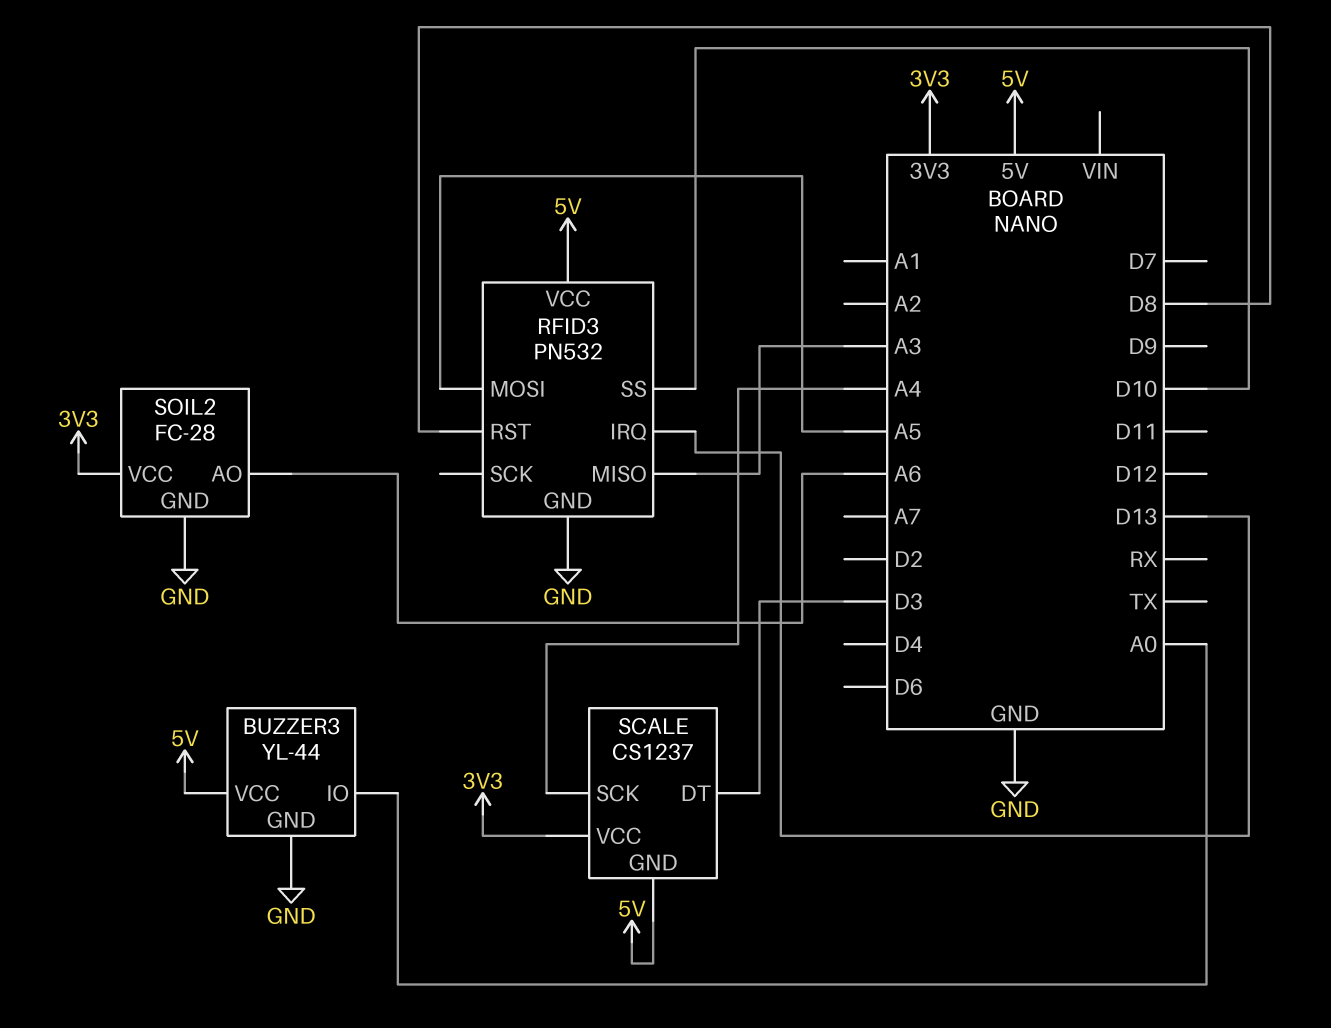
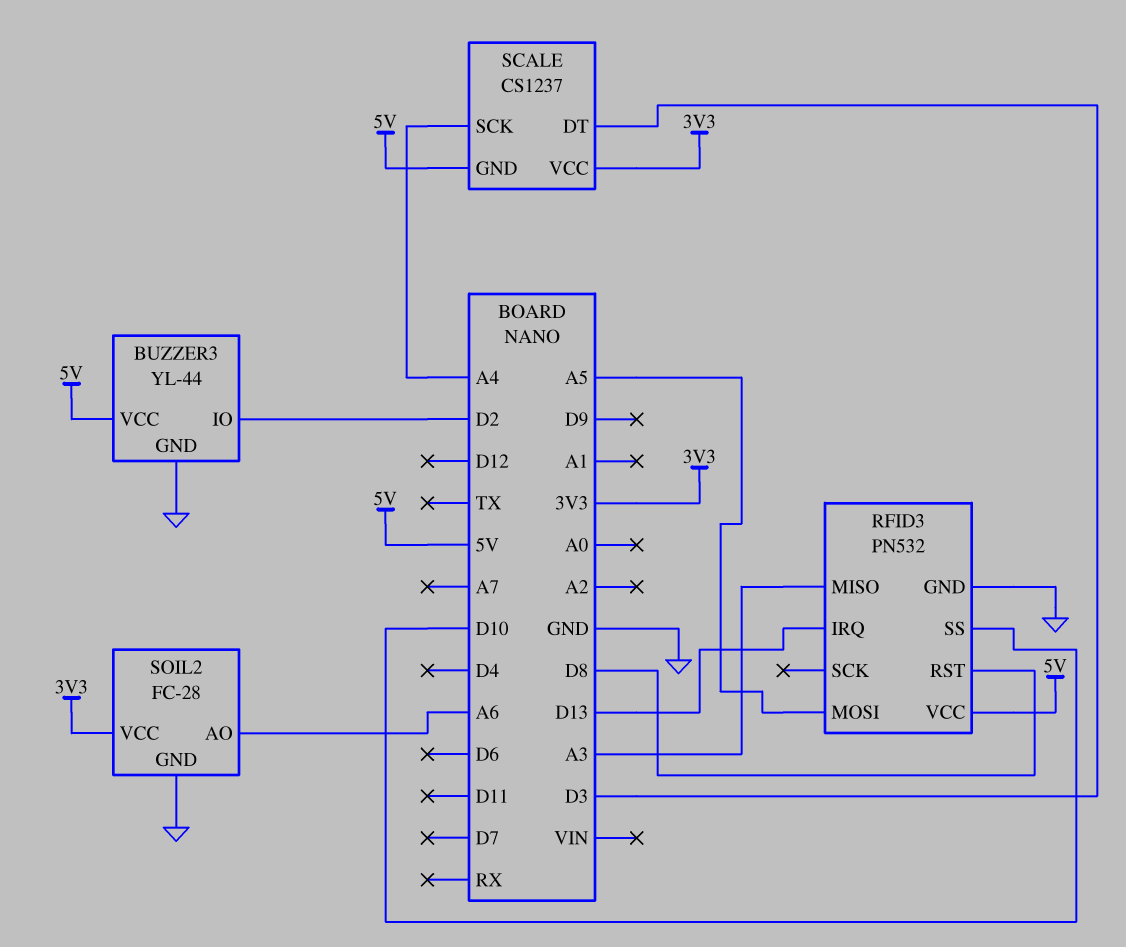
BUZZER3 pin IO: A0 -> D2

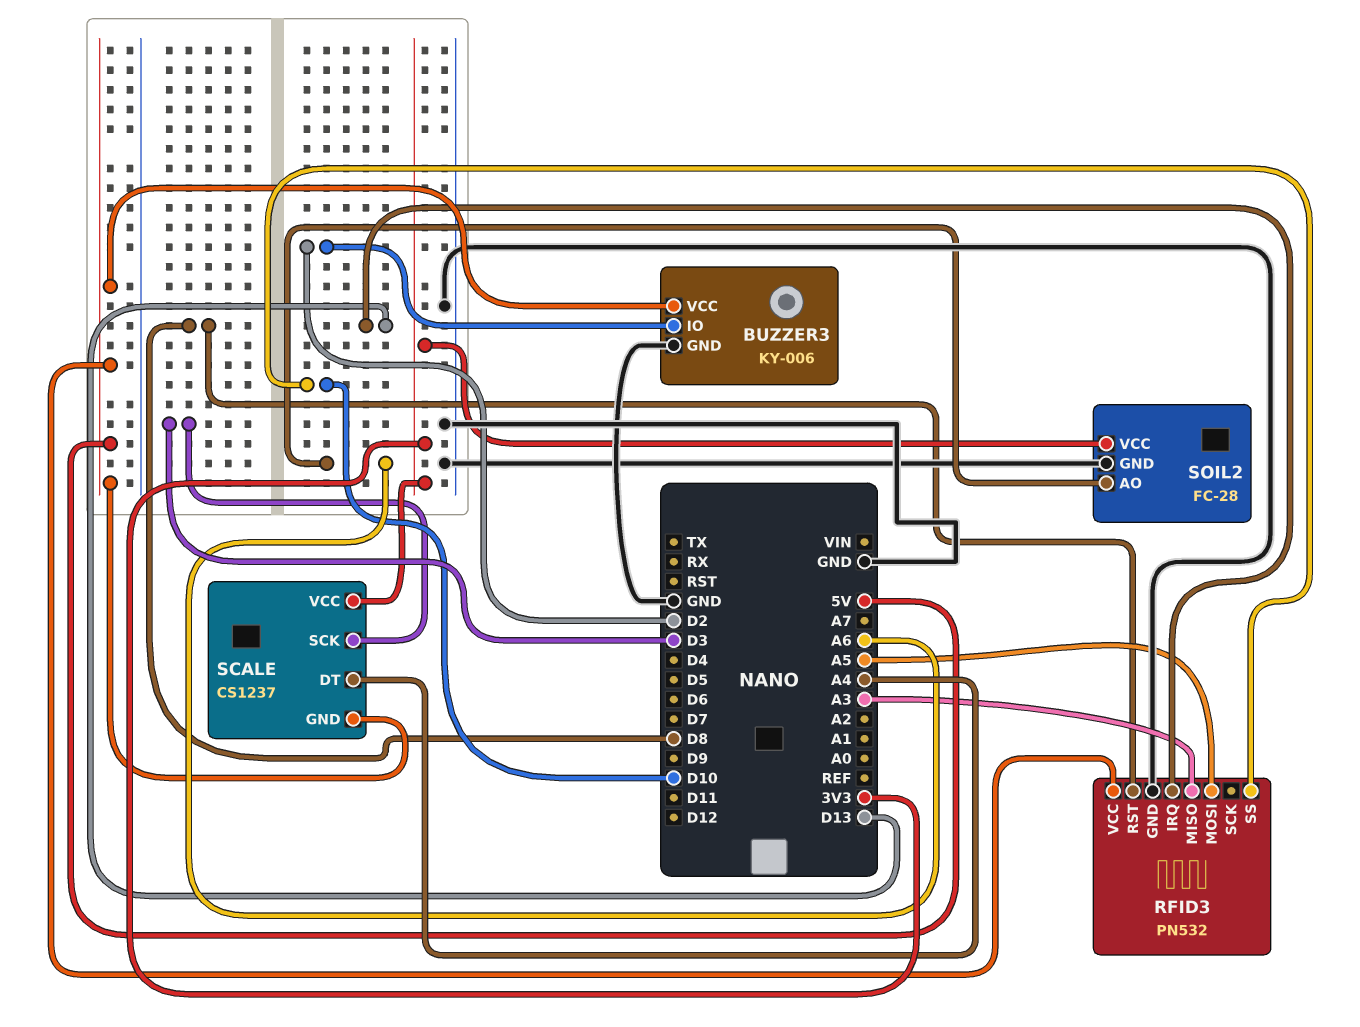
BUZZER3: YL-44 -> KY-006
SCALE pin DT: D3 -> A4
SCALE pin SCK: A4 -> D3

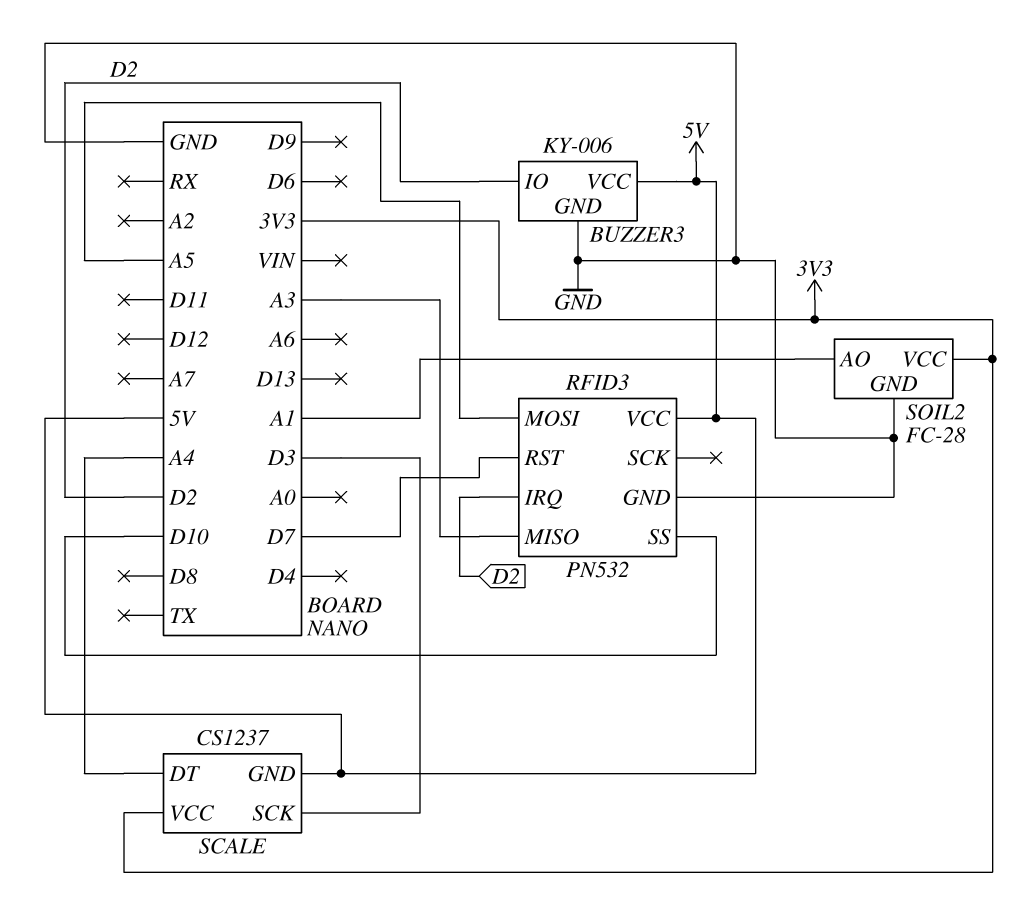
RFID3 pin IRQ: D13 -> D2
RFID3 pin RST: D8 -> D7
SOIL2 pin AO: A6 -> A1

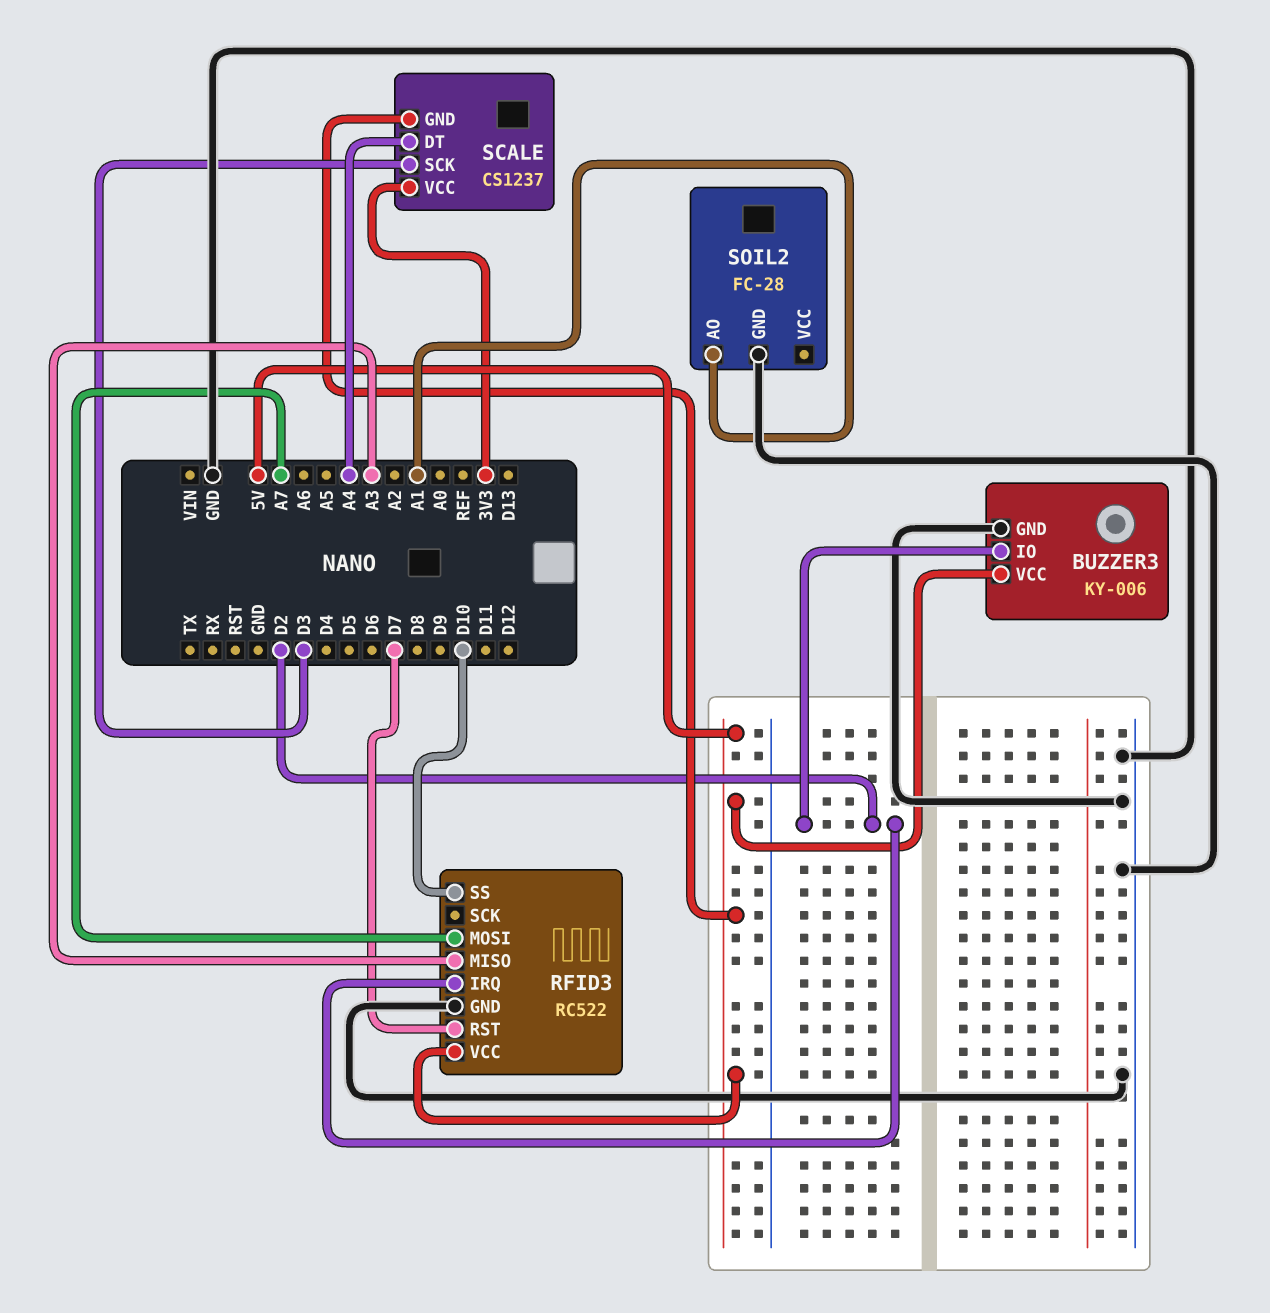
RFID3: PN532 -> RC522
RFID3 pin MOSI: A5 -> A7
SOIL2 pin VCC: 3V3 -> none

